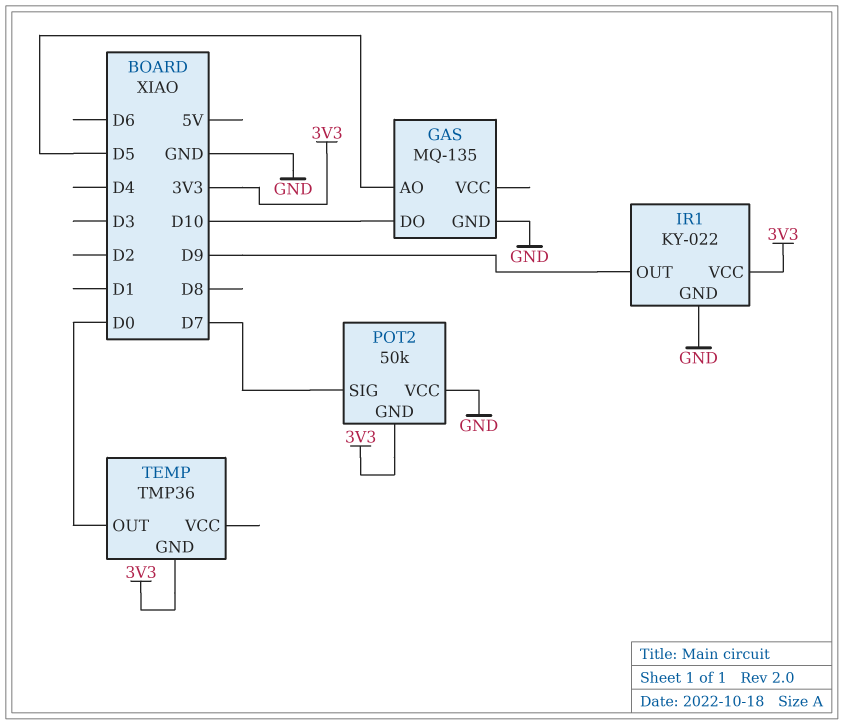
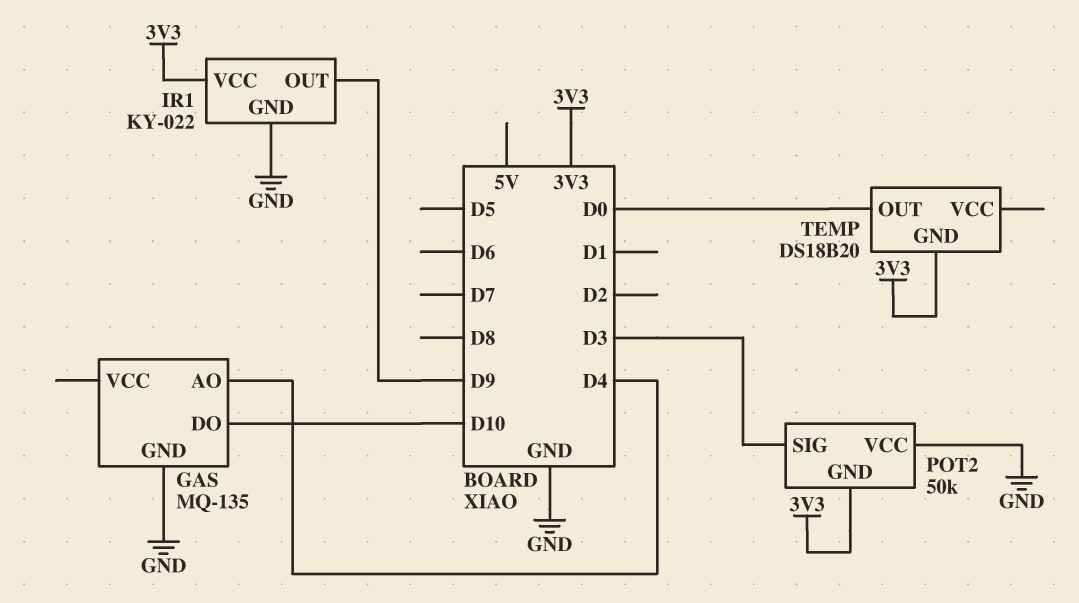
GAS pin AO: D5 -> D4
POT2 pin SIG: D7 -> D3
TEMP: TMP36 -> DS18B20

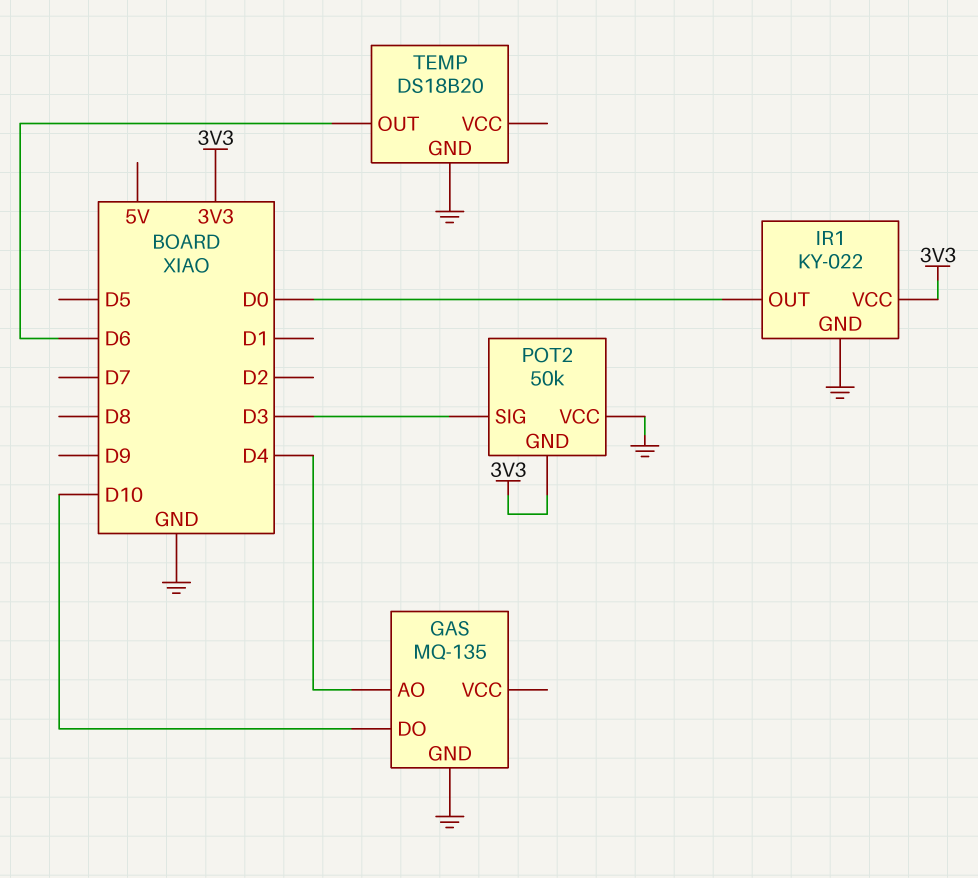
IR1 pin OUT: D9 -> D0
TEMP pin GND: 3V3 -> GND
TEMP pin OUT: D0 -> D6

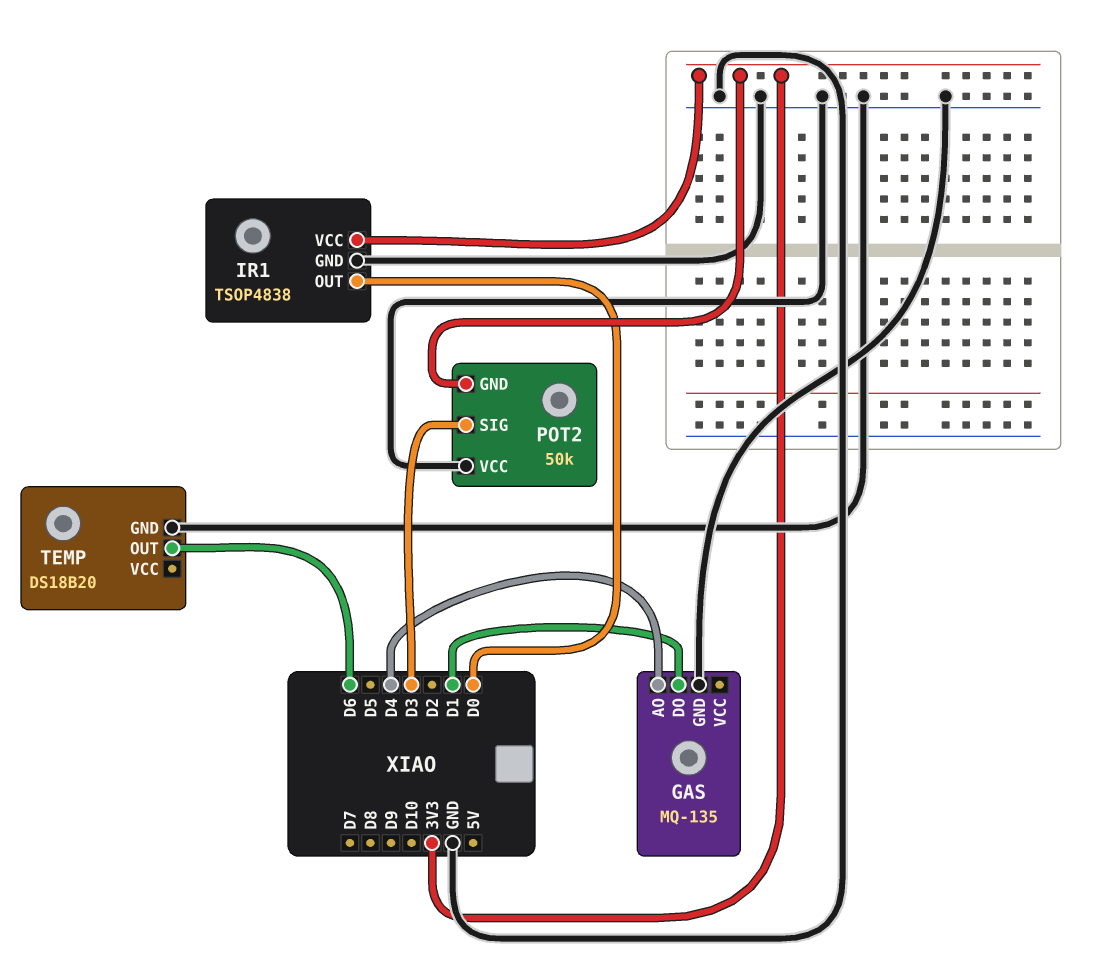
GAS pin DO: D10 -> D1
IR1: KY-022 -> TSOP4838

